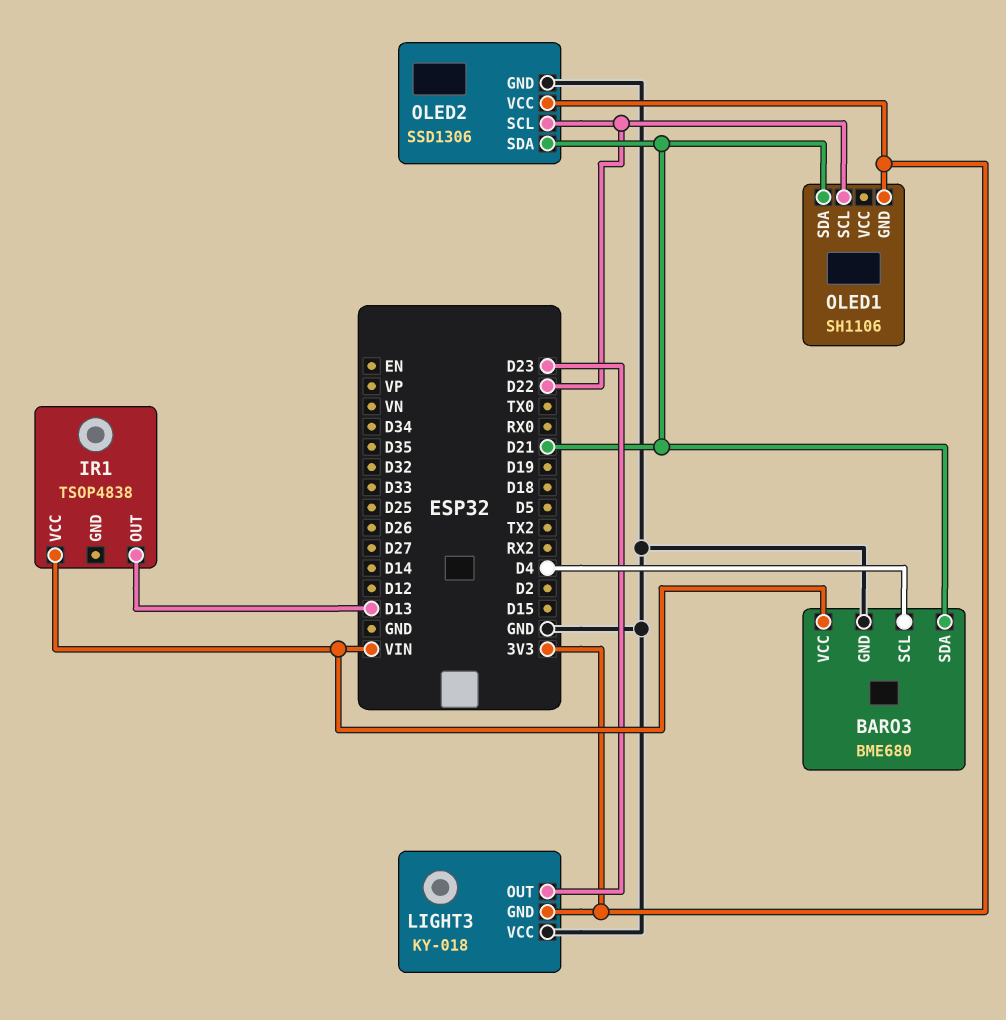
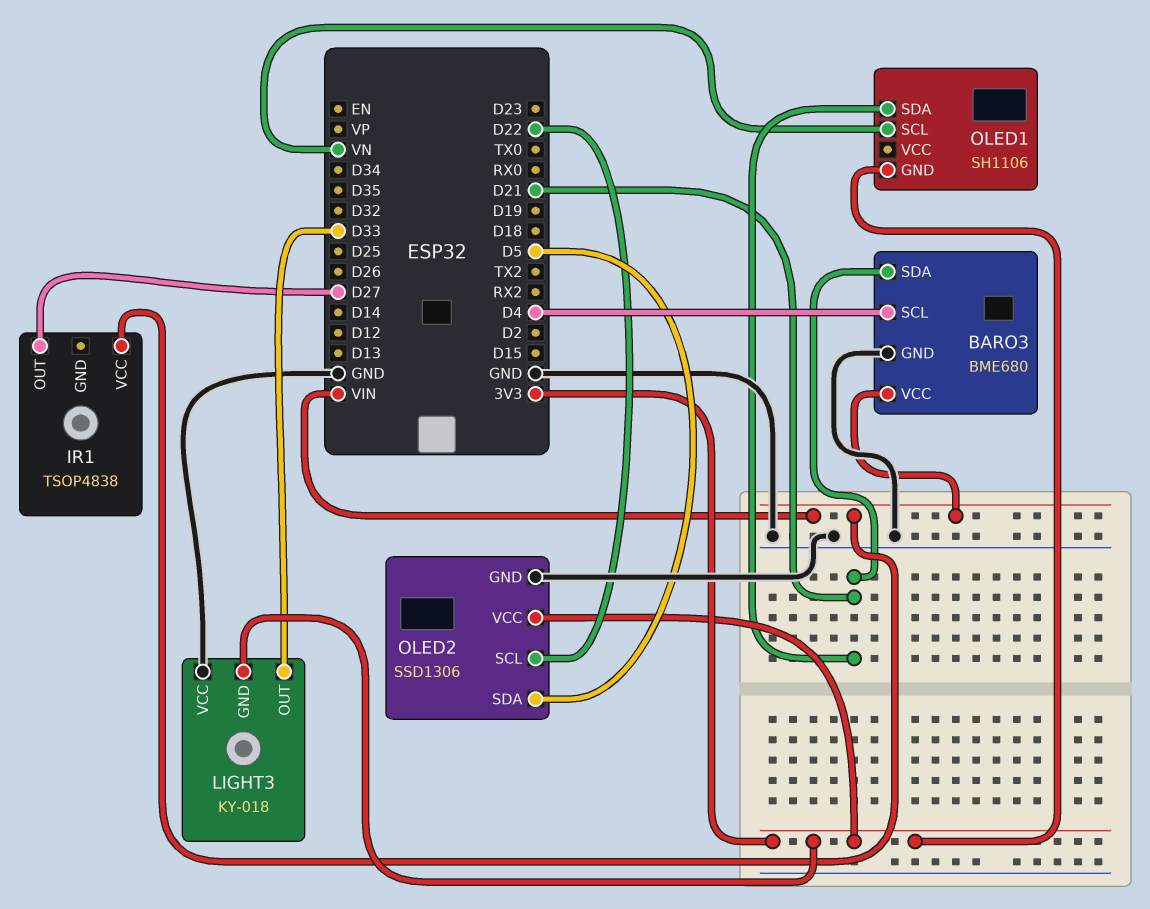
IR1 pin OUT: D13 -> D27
LIGHT3 pin OUT: D23 -> D33
OLED1 pin SCL: D22 -> VN
OLED2 pin SDA: D21 -> D5

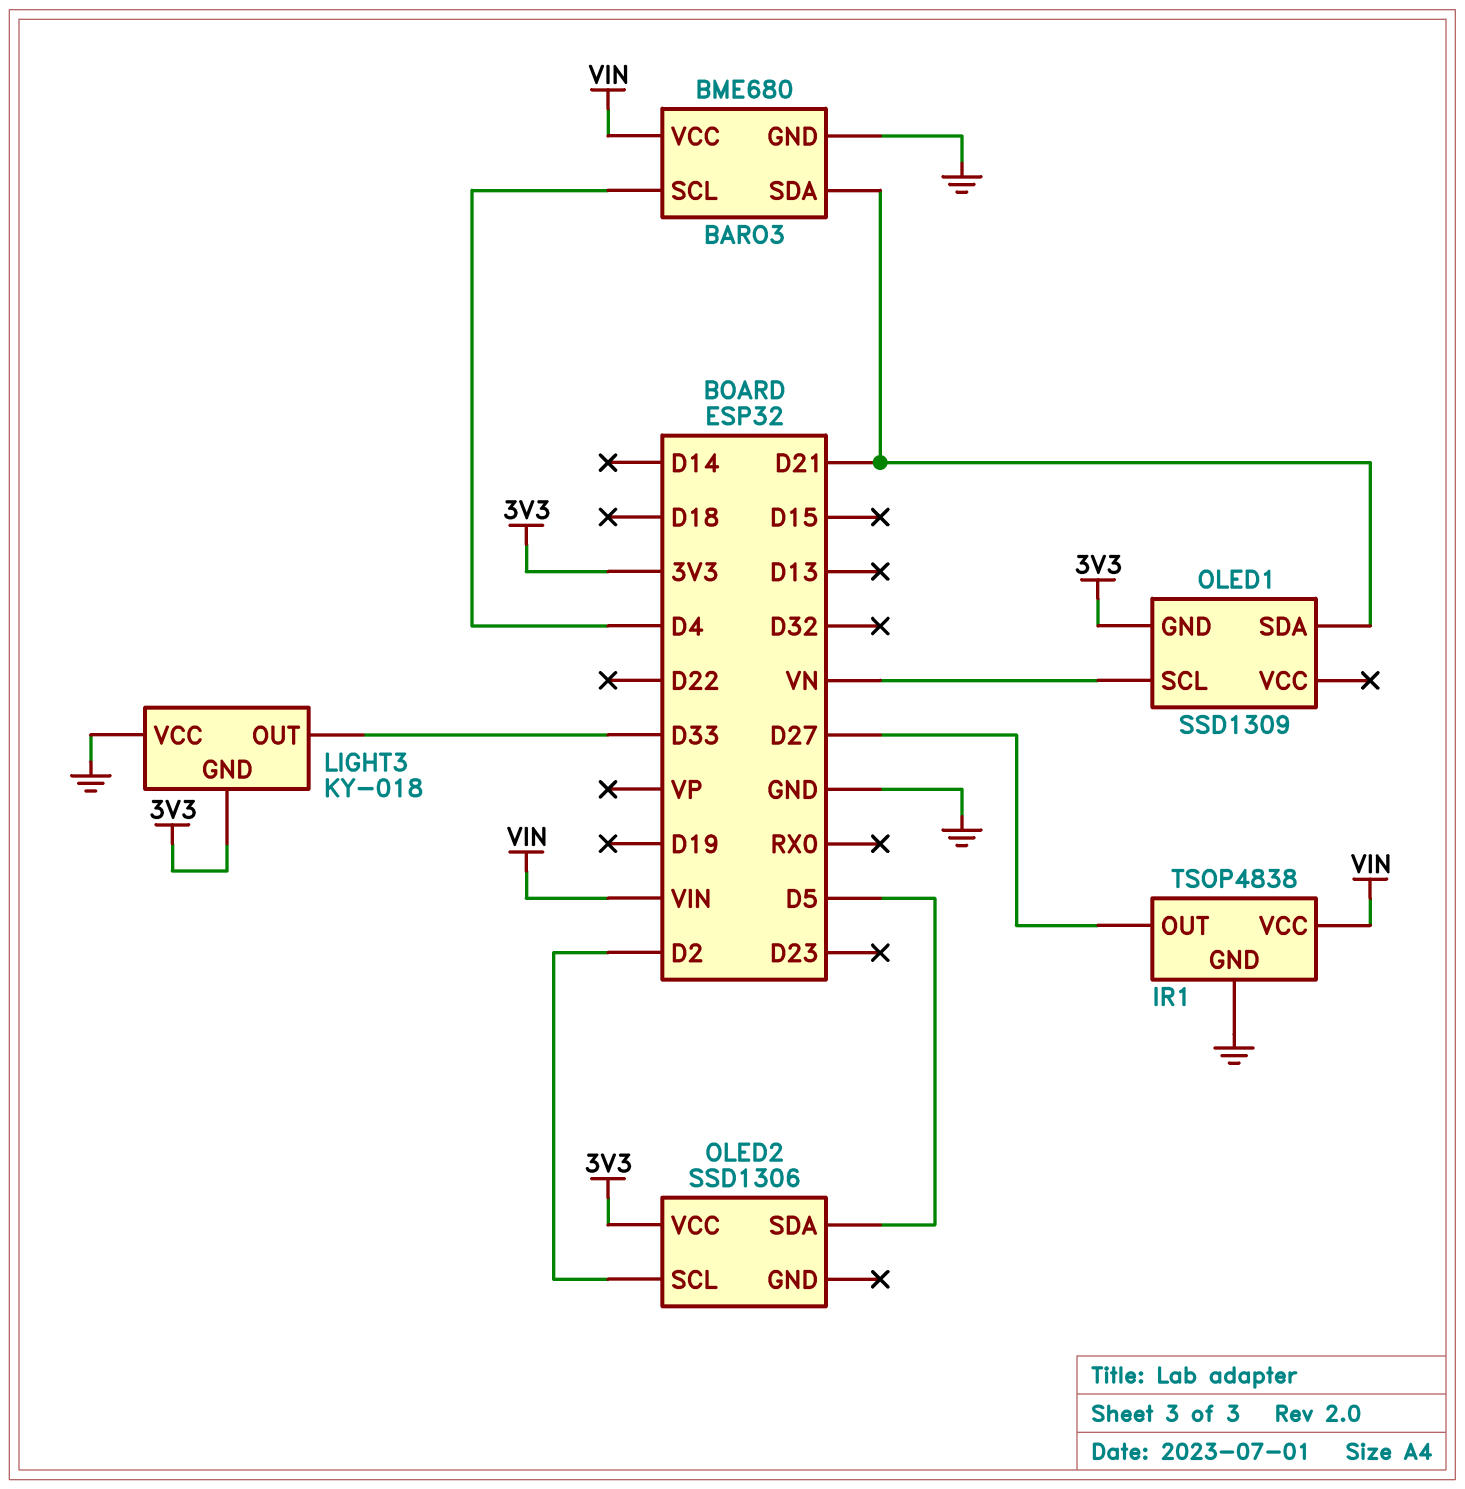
IR1 pin GND: none -> GND
OLED1: SH1106 -> SSD1309
OLED2 pin GND: GND -> none
OLED2 pin SCL: D22 -> D2

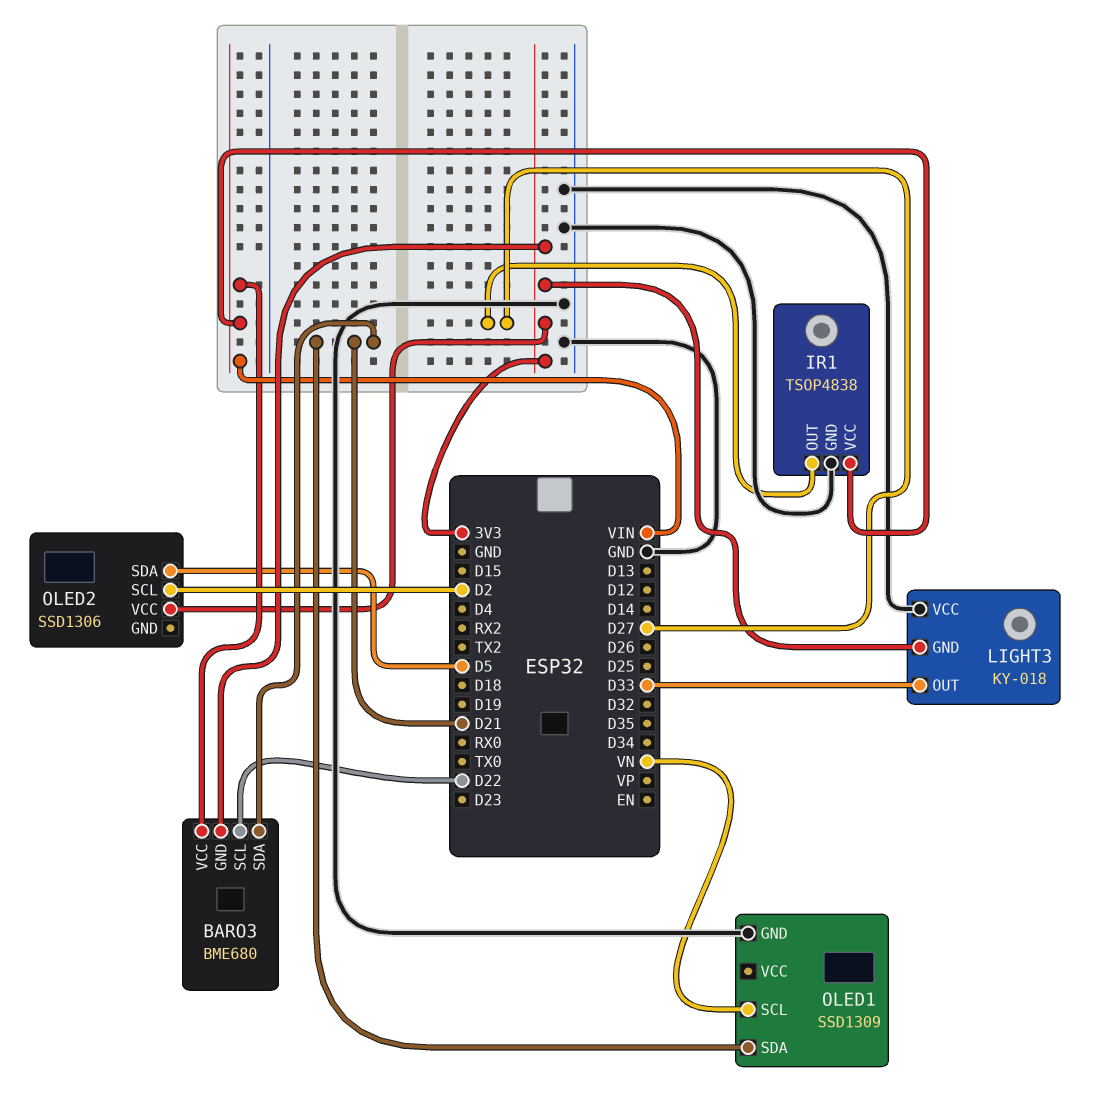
BARO3 pin GND: GND -> 3V3
BARO3 pin SCL: D4 -> D22
OLED1 pin GND: 3V3 -> GND

